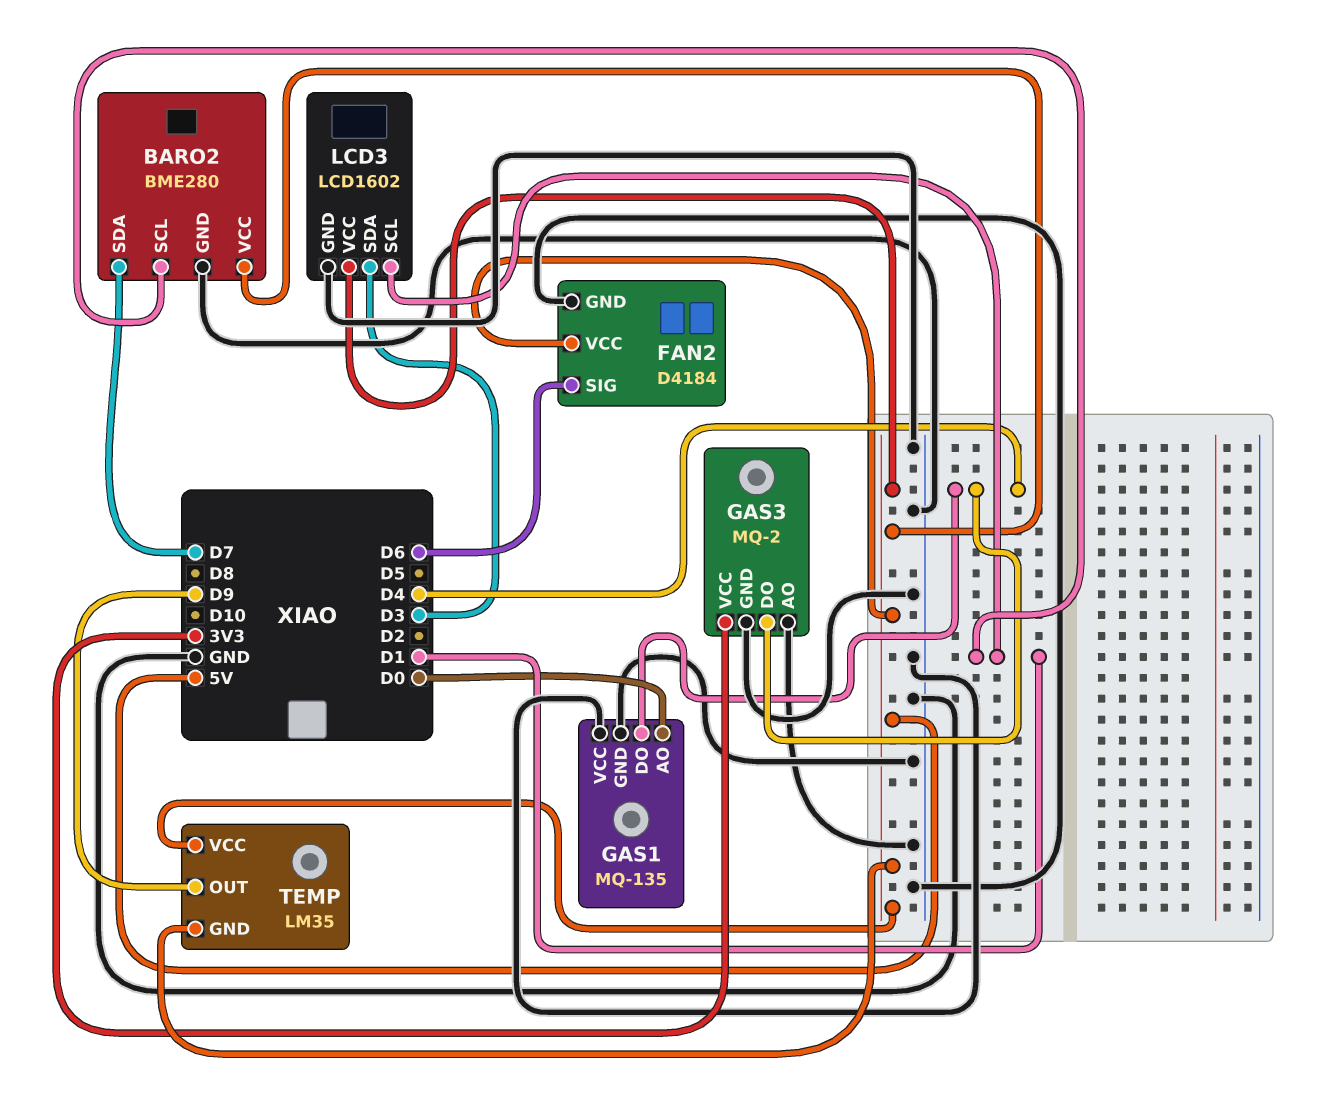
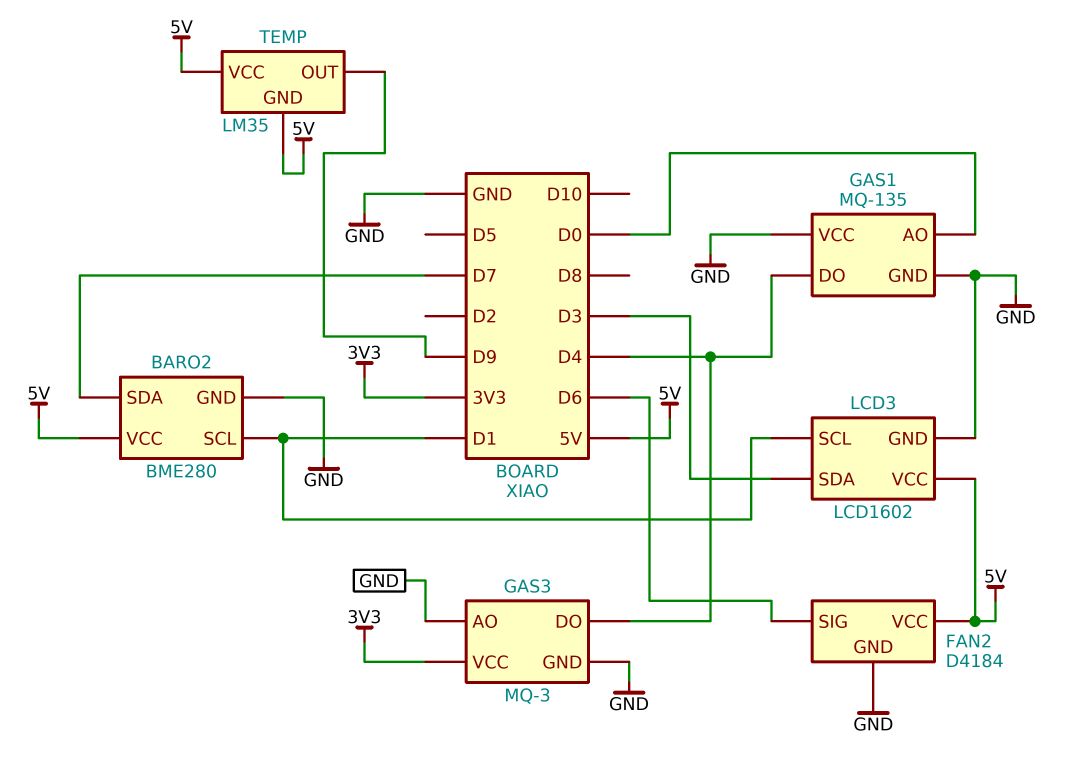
GAS3: MQ-2 -> MQ-3

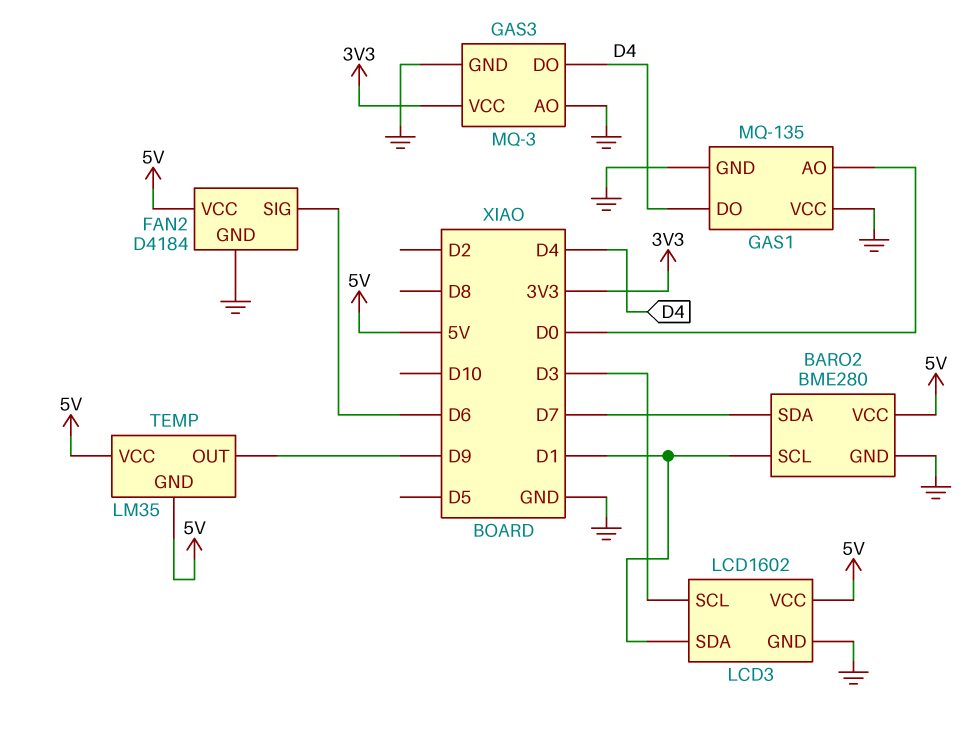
LCD3 pin SCL: D1 -> D3
LCD3 pin SDA: D3 -> D1

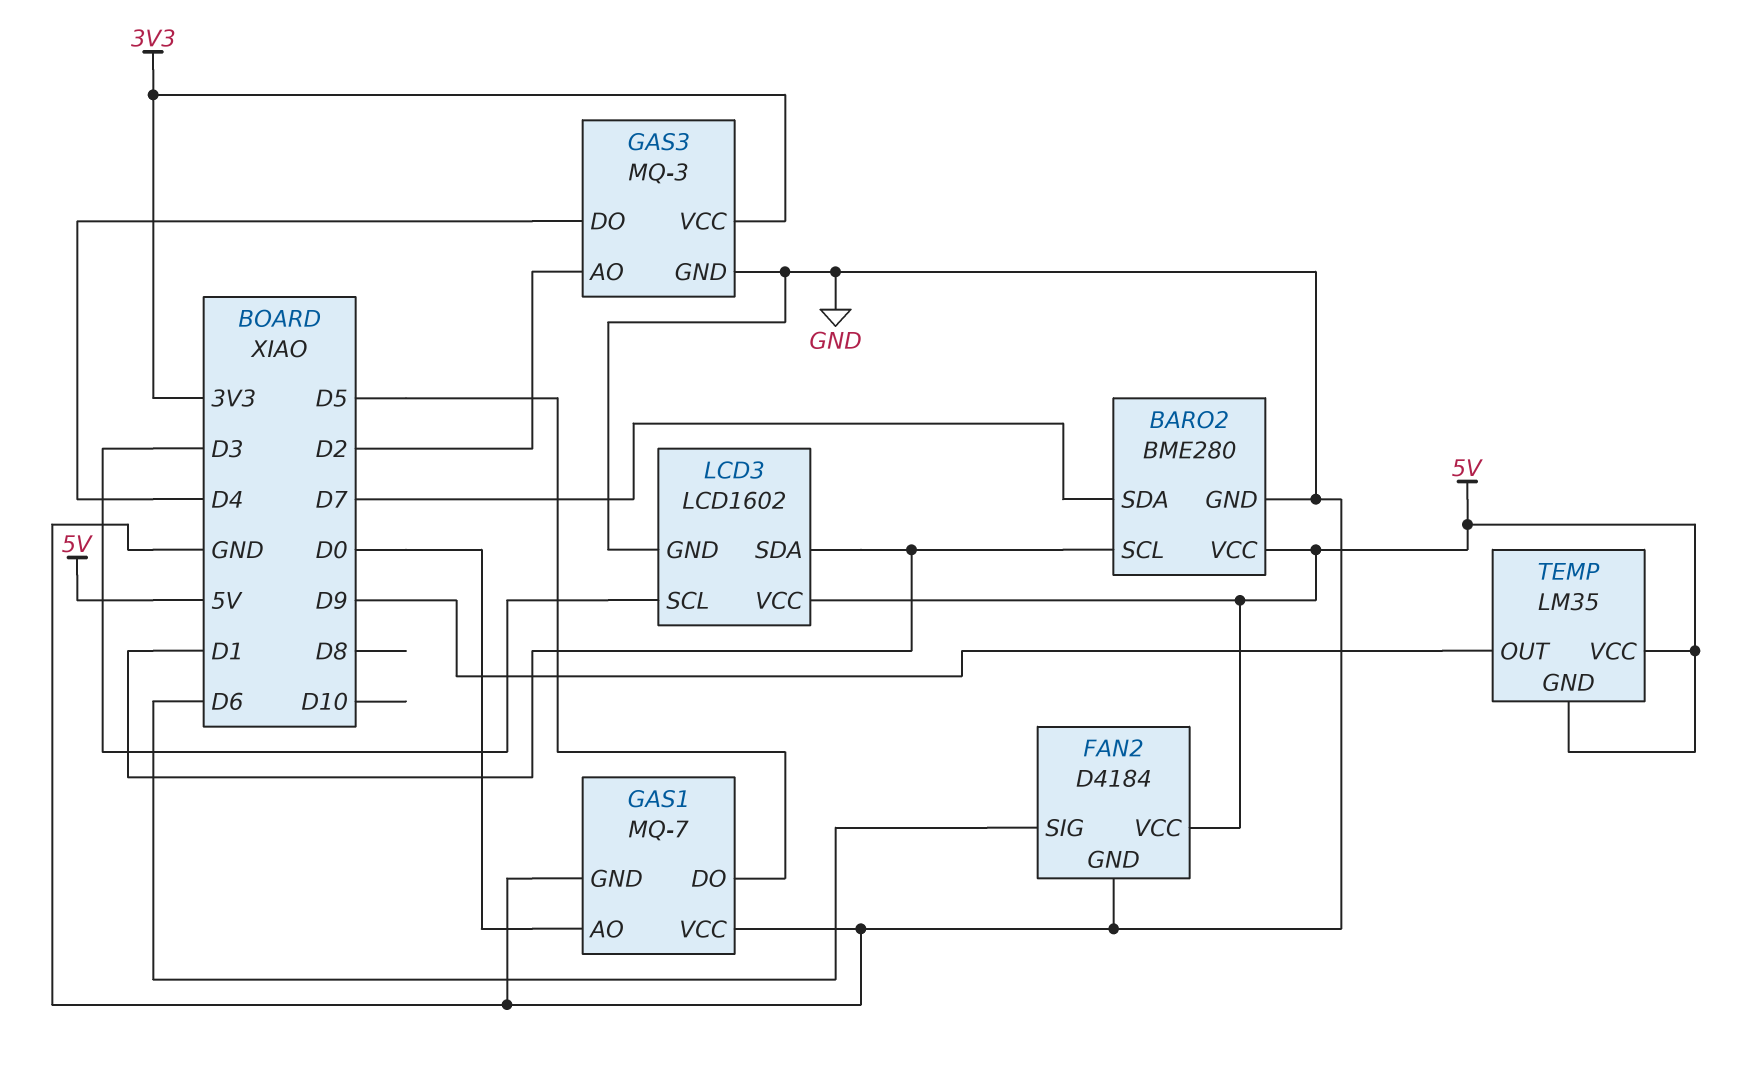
GAS1: MQ-135 -> MQ-7
GAS1 pin DO: D4 -> D5
GAS3 pin AO: GND -> D2

